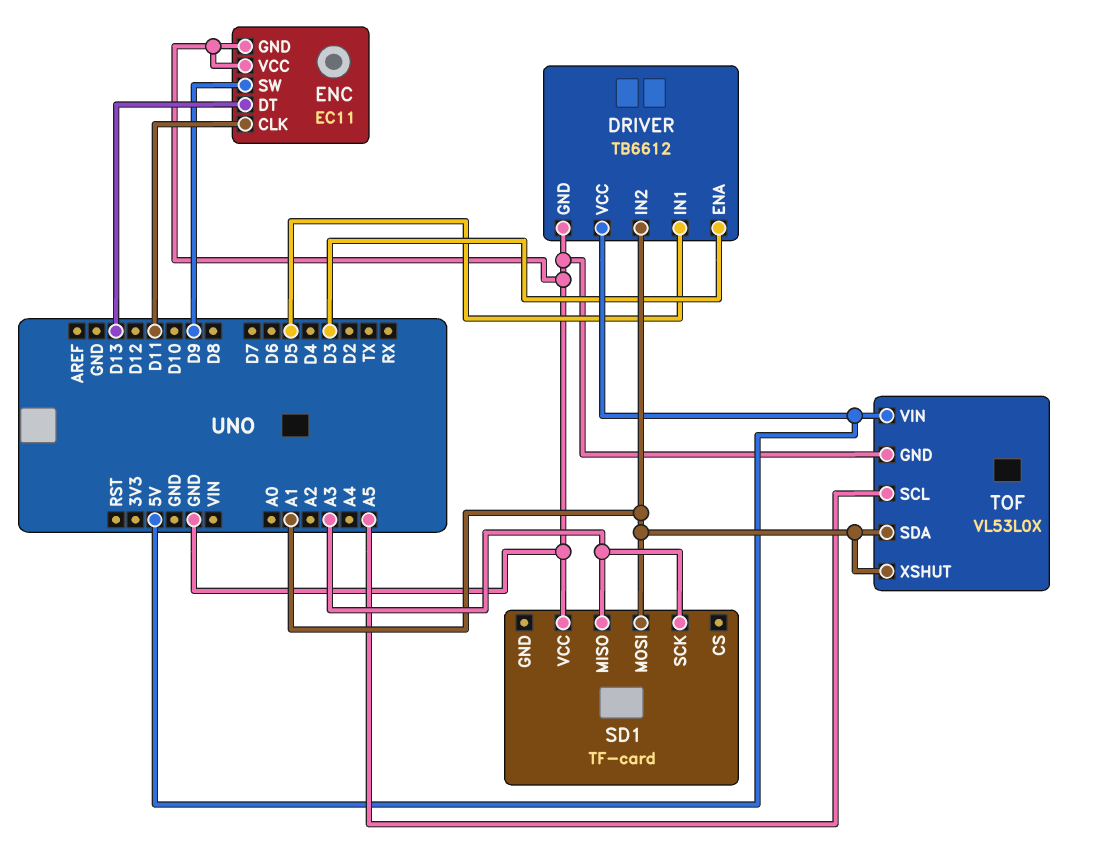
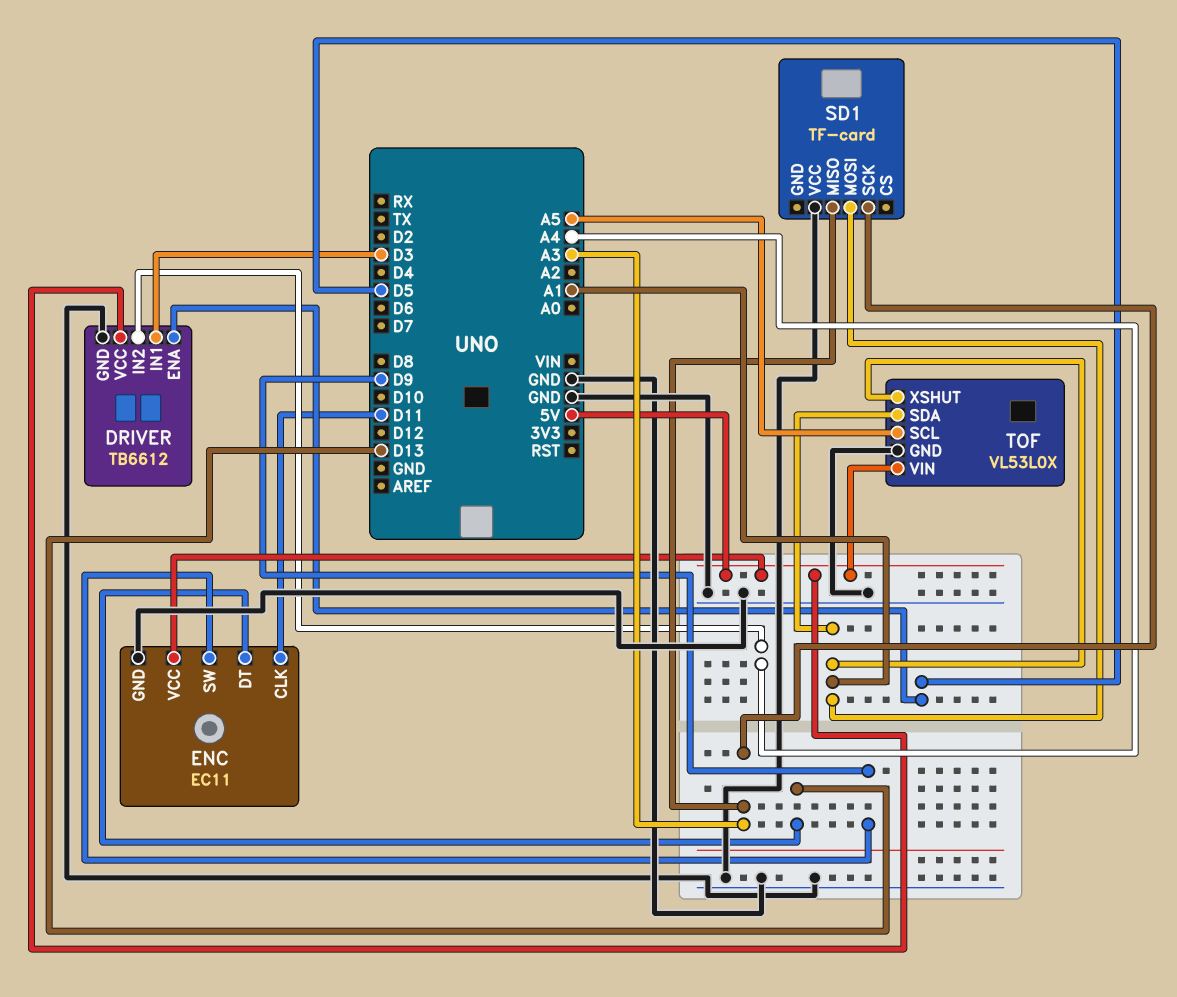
DRIVER pin ENA: D3 -> D5
DRIVER pin IN1: D5 -> D3
DRIVER pin IN2: A1 -> A4
ENC pin VCC: GND -> 5V

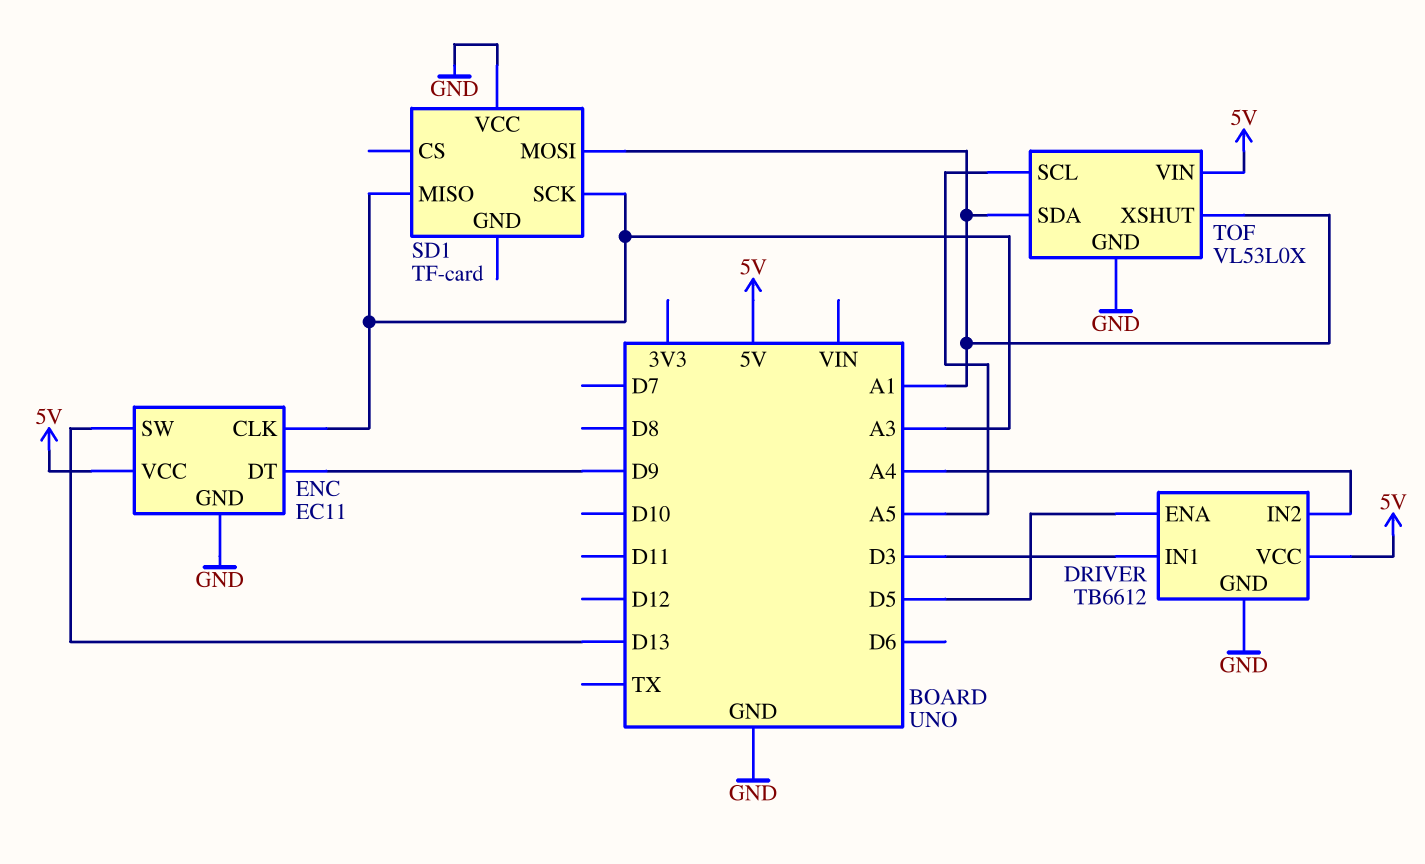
ENC pin CLK: D11 -> A3
ENC pin DT: D13 -> D9
ENC pin SW: D9 -> D13

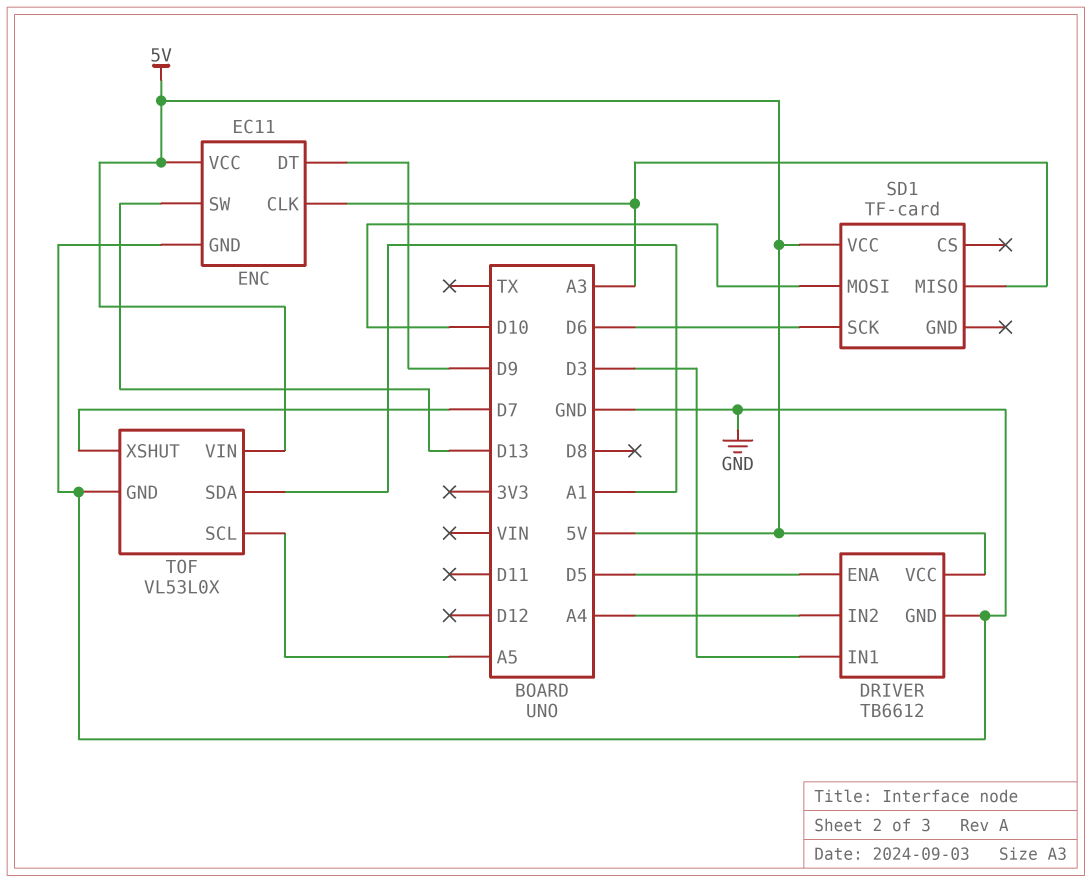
SD1 pin MOSI: A1 -> D10
SD1 pin SCK: A3 -> D6
SD1 pin VCC: GND -> 5V
TOF pin XSHUT: A1 -> D7

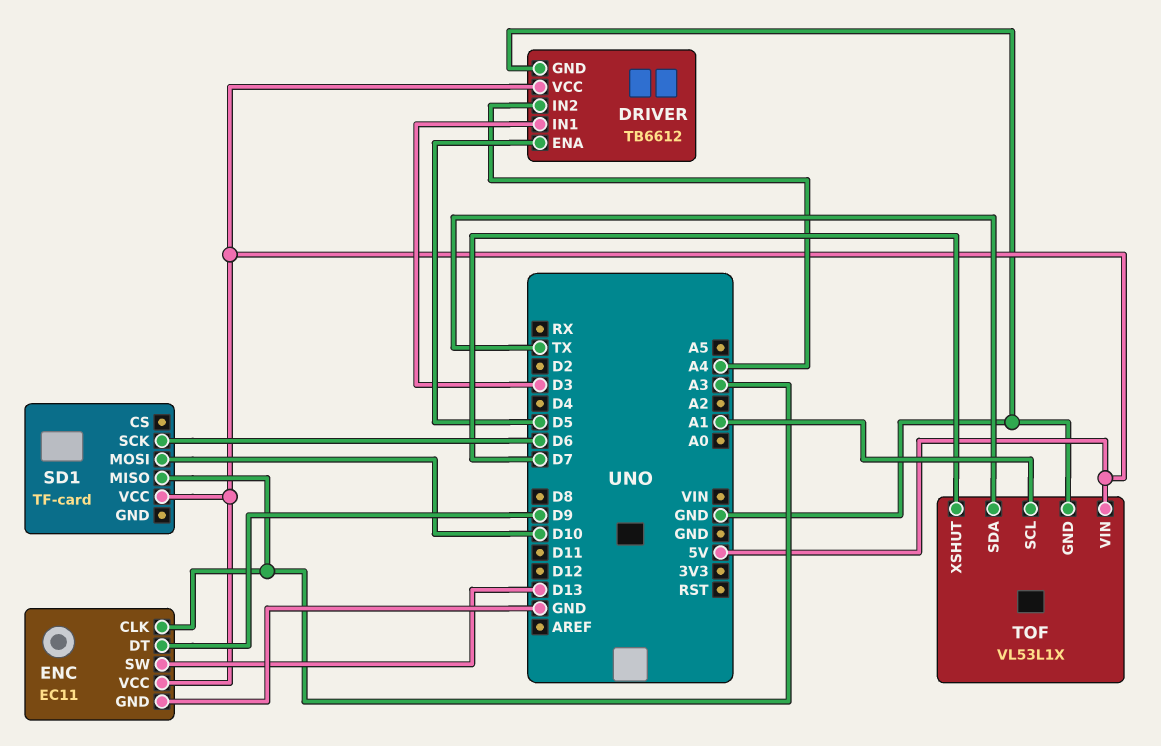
TOF: VL53L0X -> VL53L1X
TOF pin SCL: A5 -> A1
TOF pin SDA: A1 -> TX

